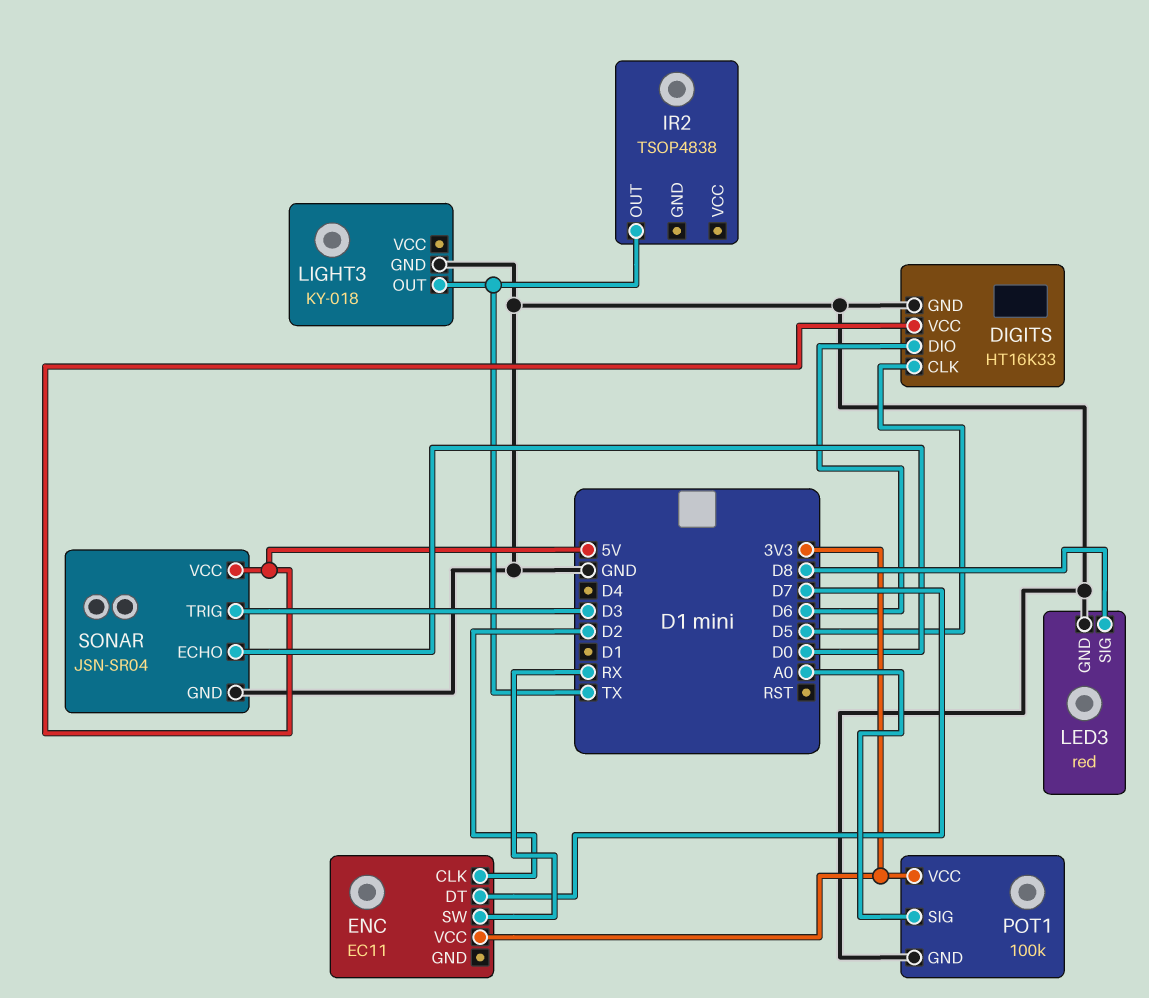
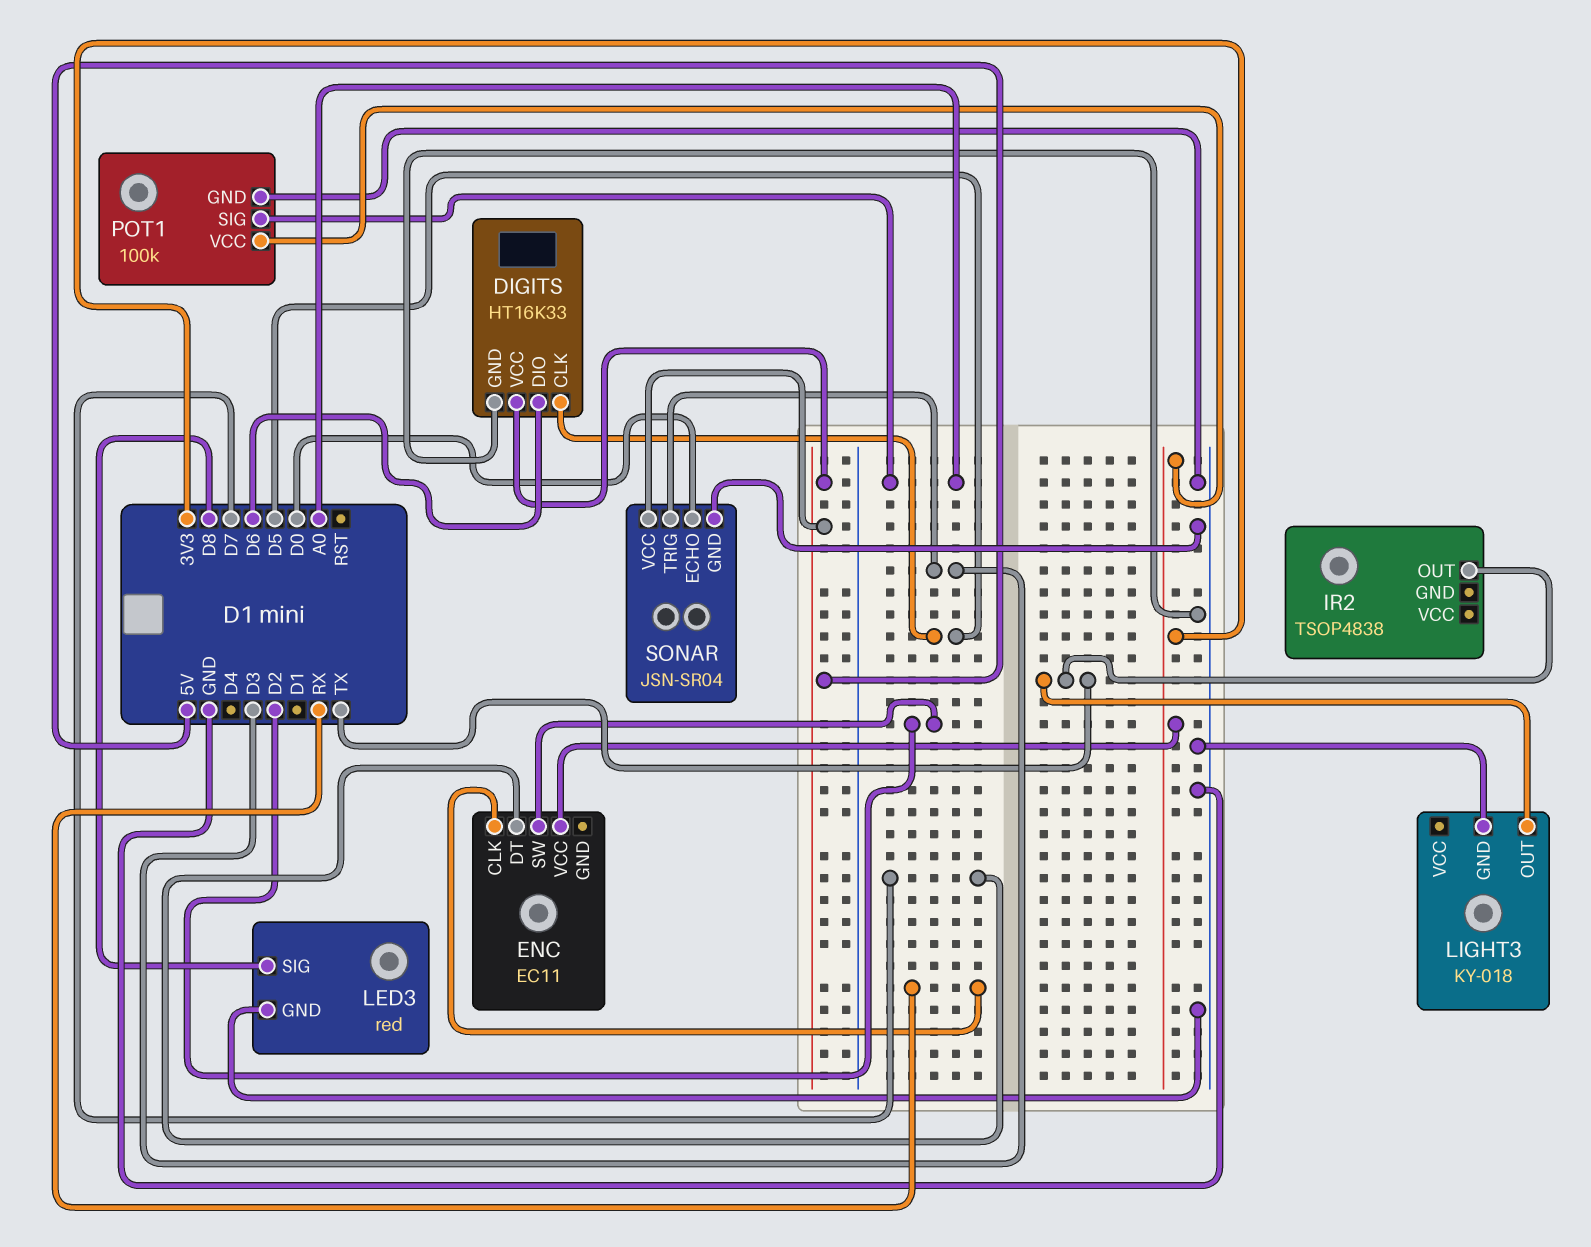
ENC pin CLK: D2 -> RX
ENC pin SW: RX -> D2

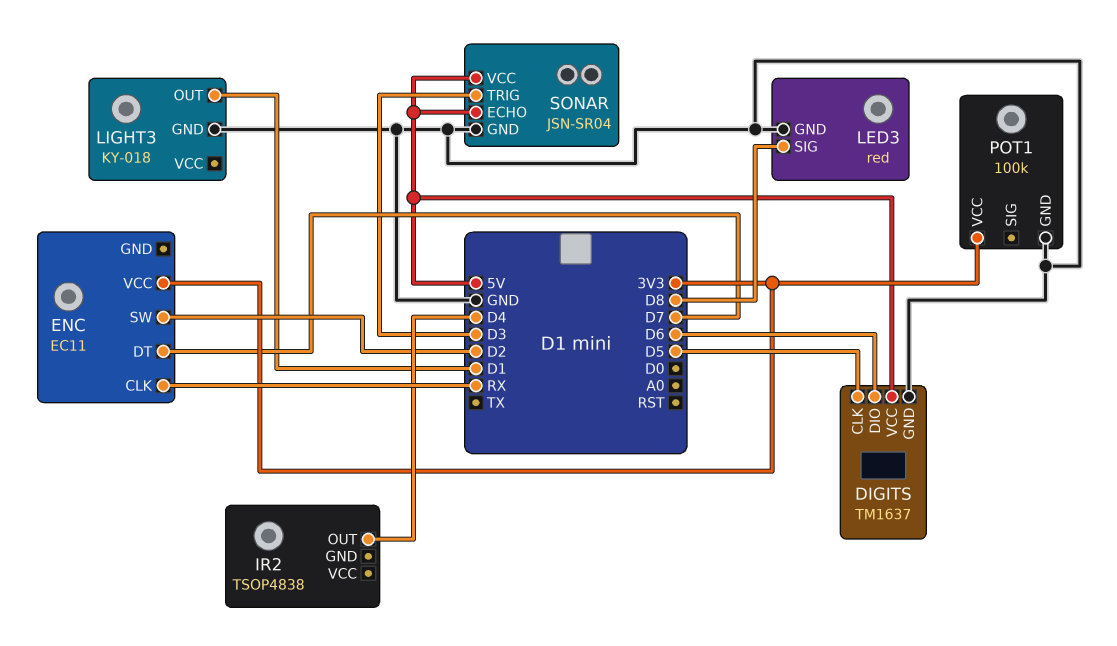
DIGITS: HT16K33 -> TM1637
IR2 pin OUT: TX -> D4
LIGHT3 pin OUT: TX -> D1
POT1 pin SIG: A0 -> none
SONAR pin ECHO: D0 -> 5V

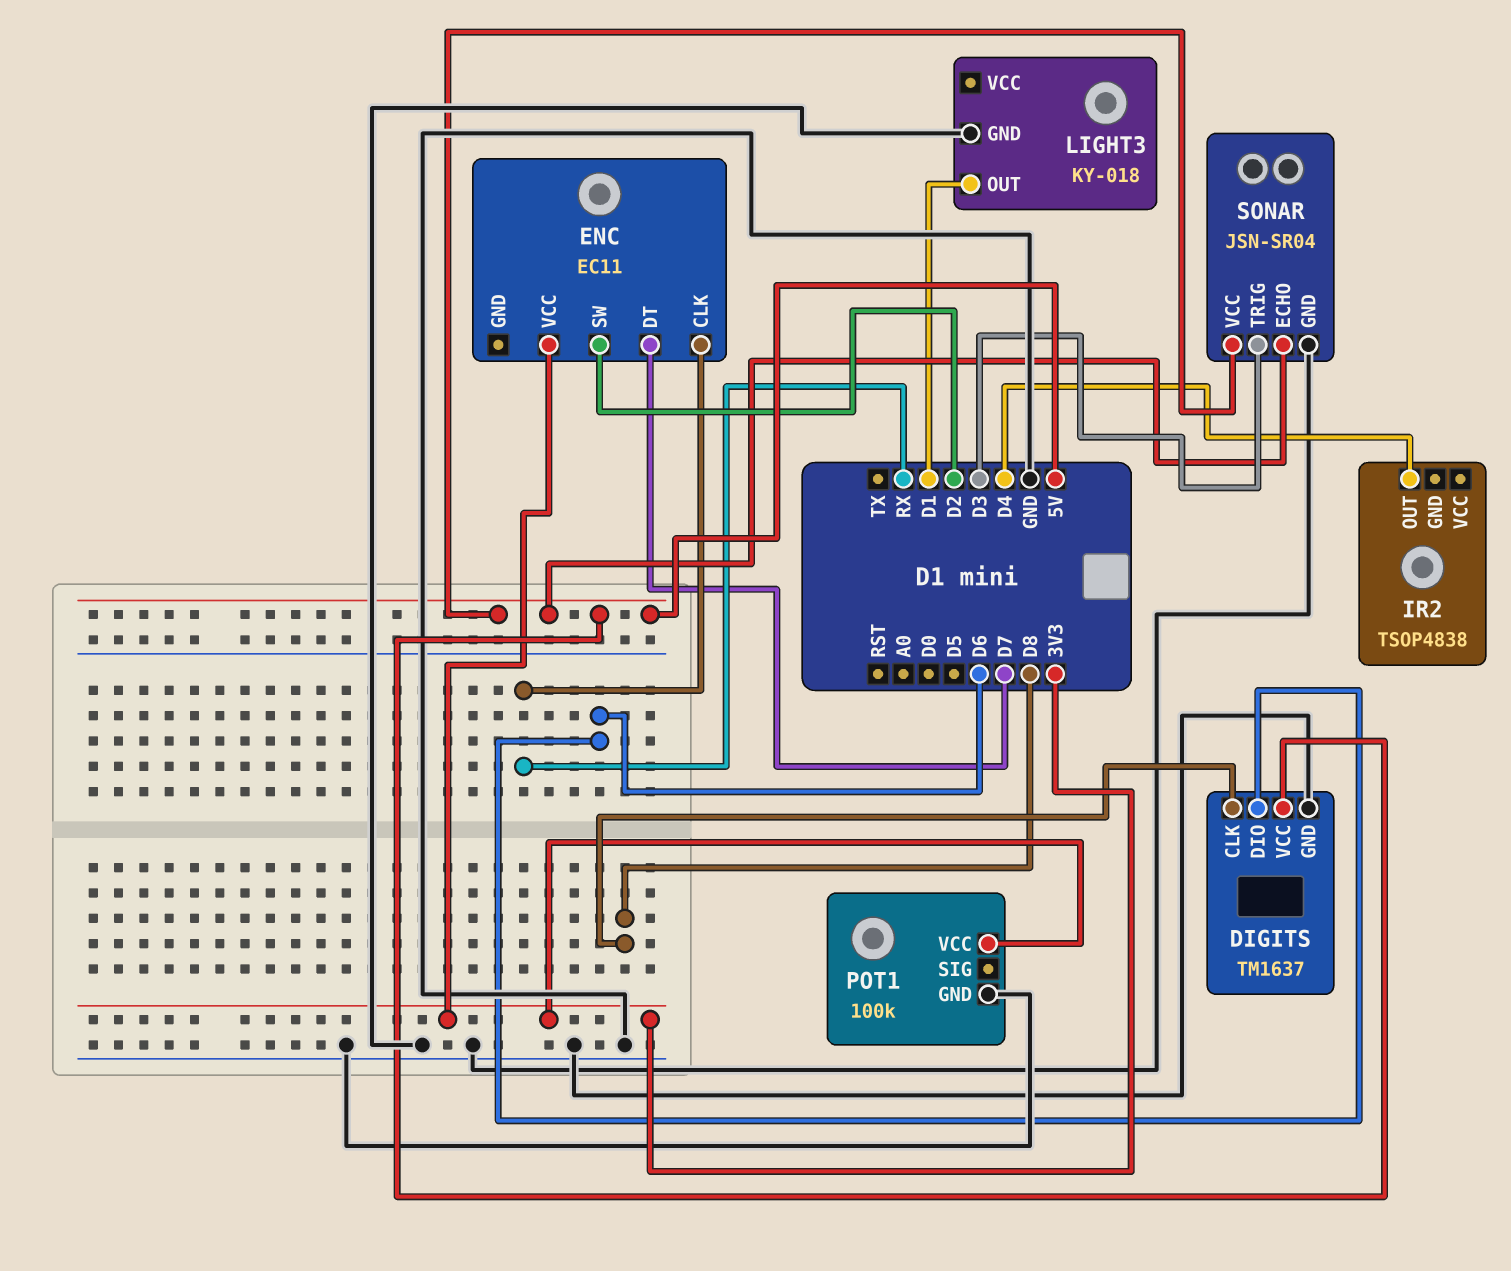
DIGITS pin CLK: D5 -> D8
LED3: red -> none
LED3 pin GND: GND -> none
LED3 pin SIG: D8 -> none

